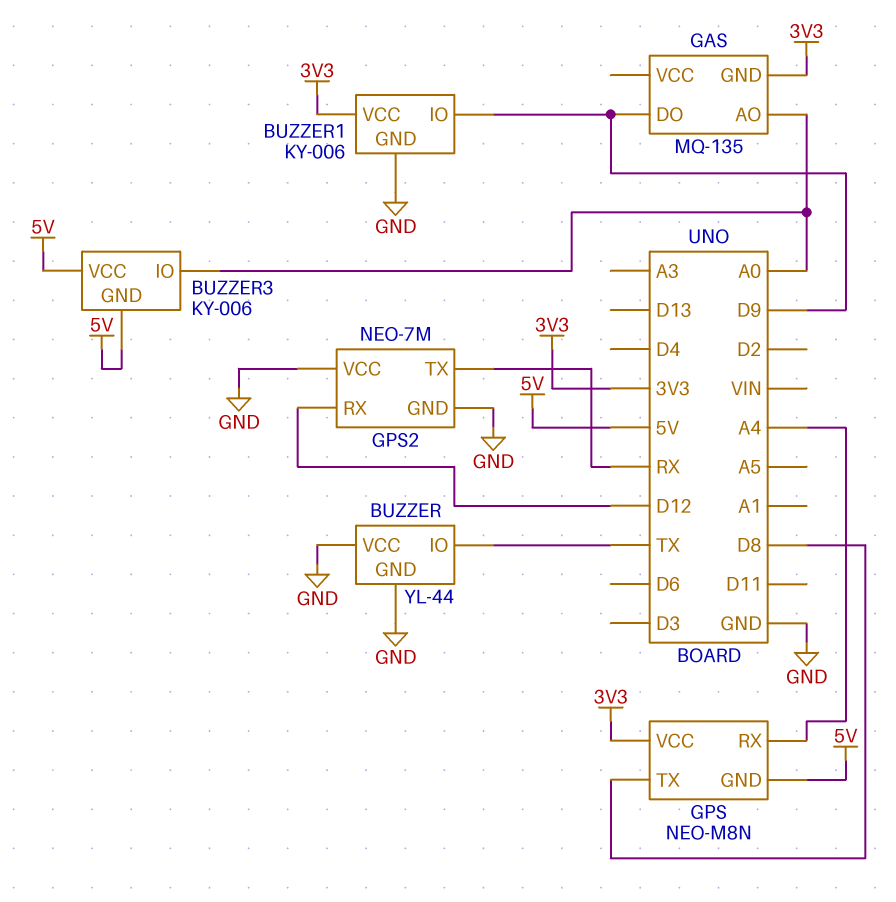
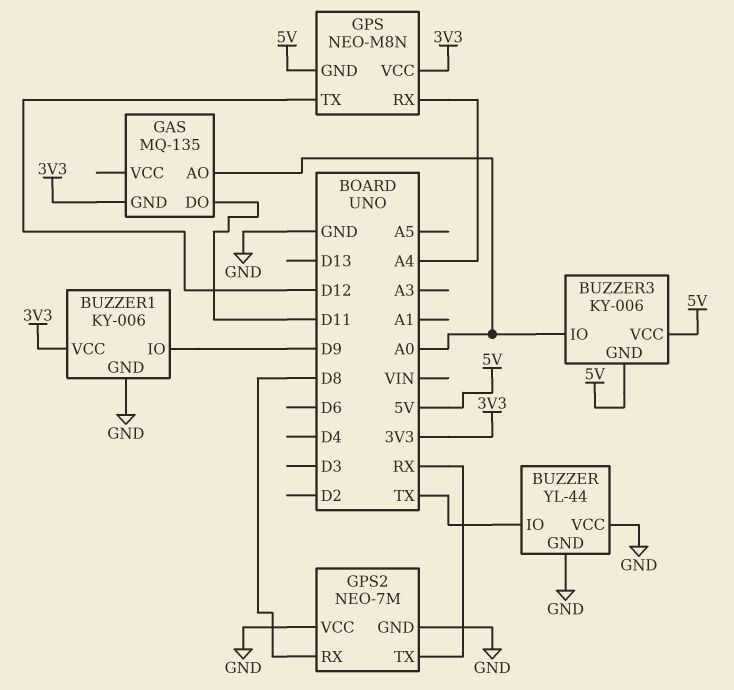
GAS pin DO: D9 -> D11
GPS pin TX: D8 -> D12
GPS2 pin RX: D12 -> D8

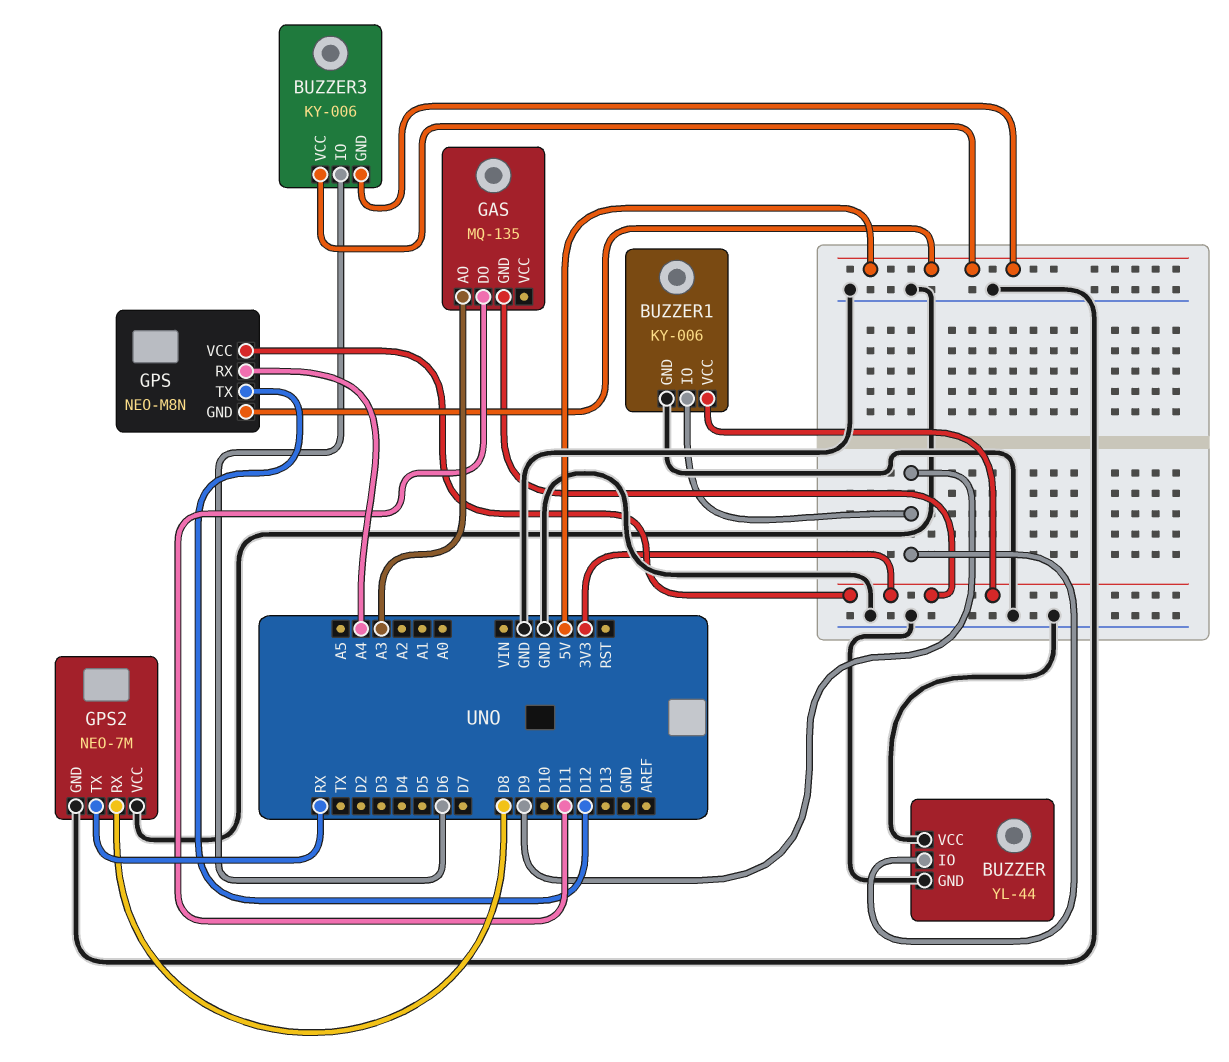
BUZZER pin IO: TX -> D9
BUZZER3 pin IO: A0 -> D6
GAS pin AO: A0 -> A3

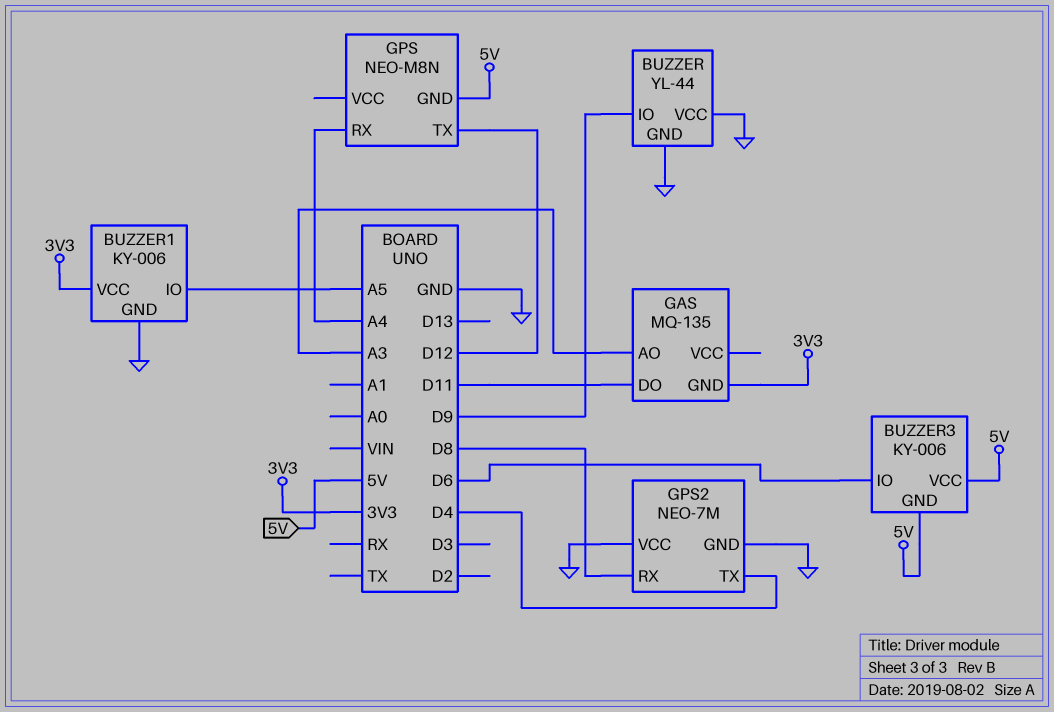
BUZZER1 pin IO: D9 -> A5
GPS pin VCC: 3V3 -> none
GPS2 pin TX: RX -> D4

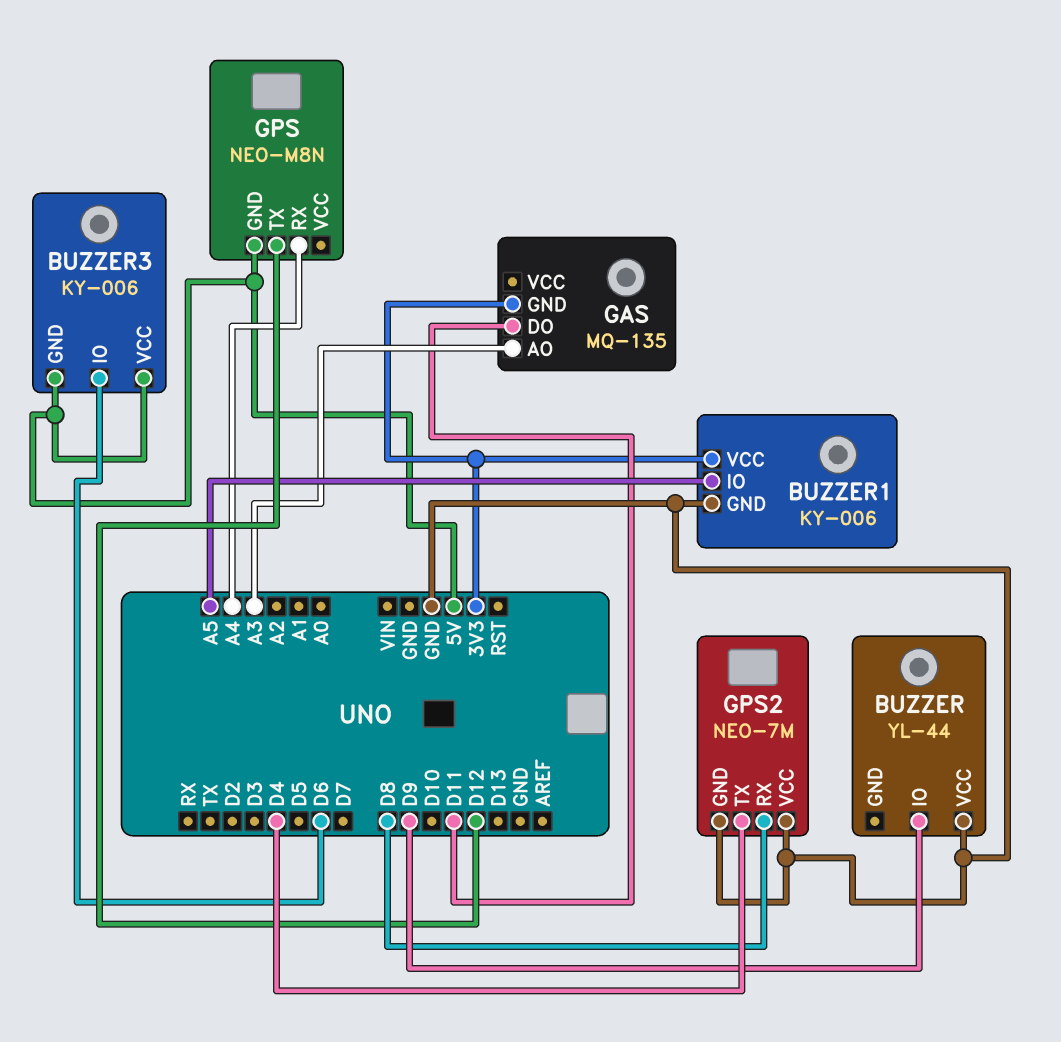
BUZZER pin GND: GND -> none

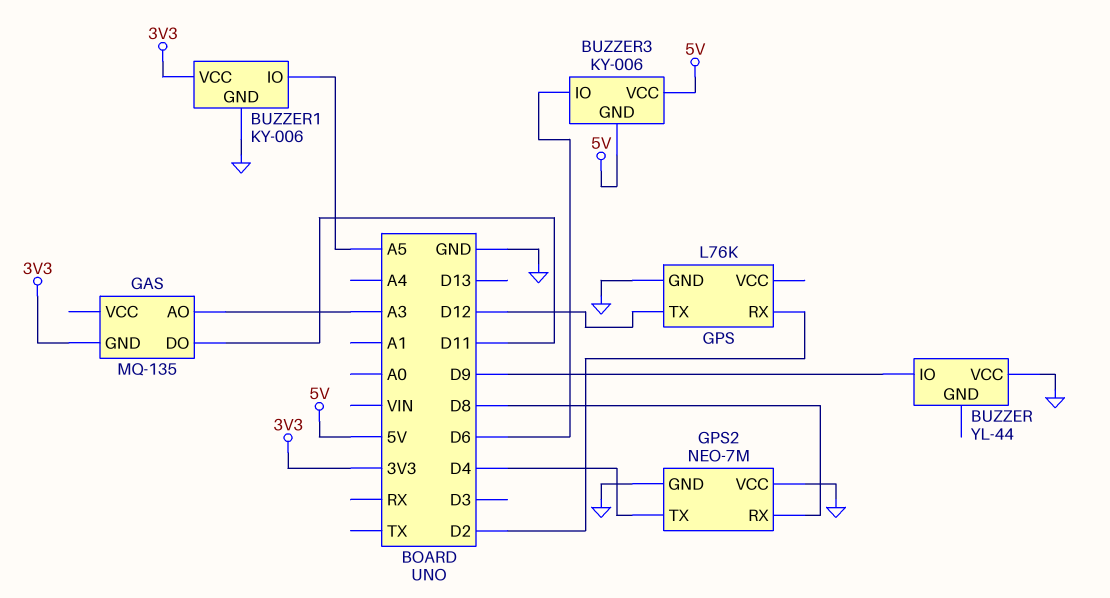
GPS: NEO-M8N -> L76K
GPS pin GND: 5V -> GND
GPS pin RX: A4 -> D2

